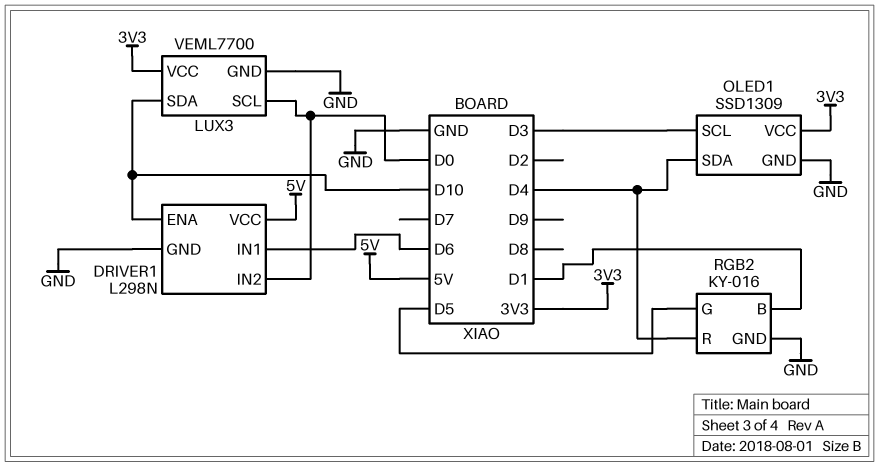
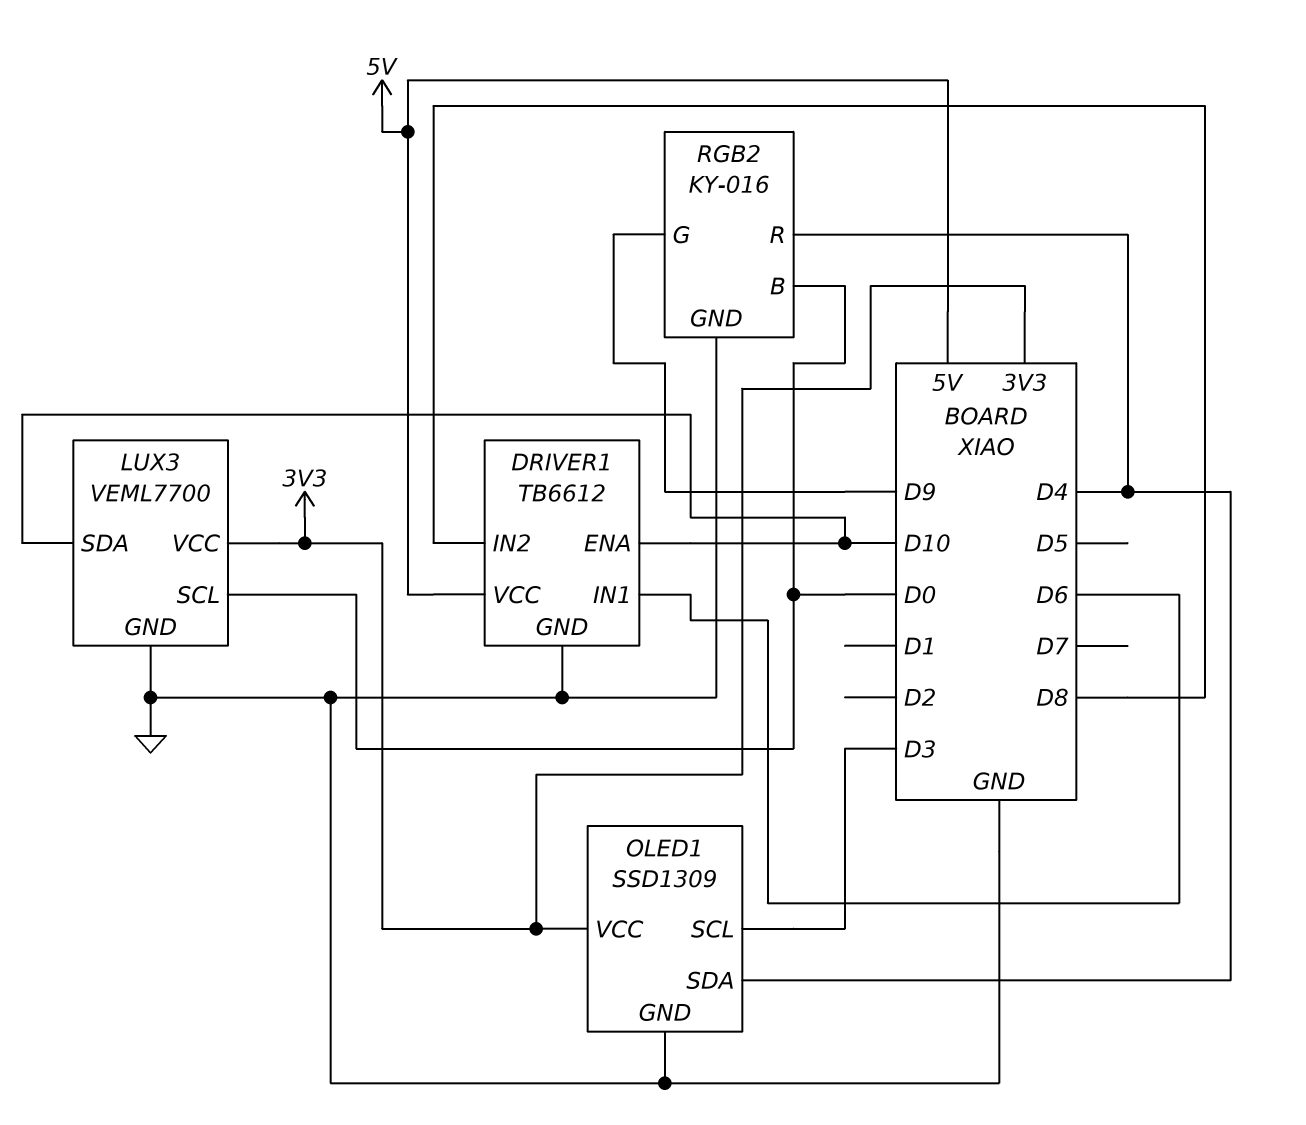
DRIVER1: L298N -> TB6612
DRIVER1 pin IN2: D0 -> D8
RGB2 pin B: D1 -> D0
RGB2 pin G: D5 -> D9

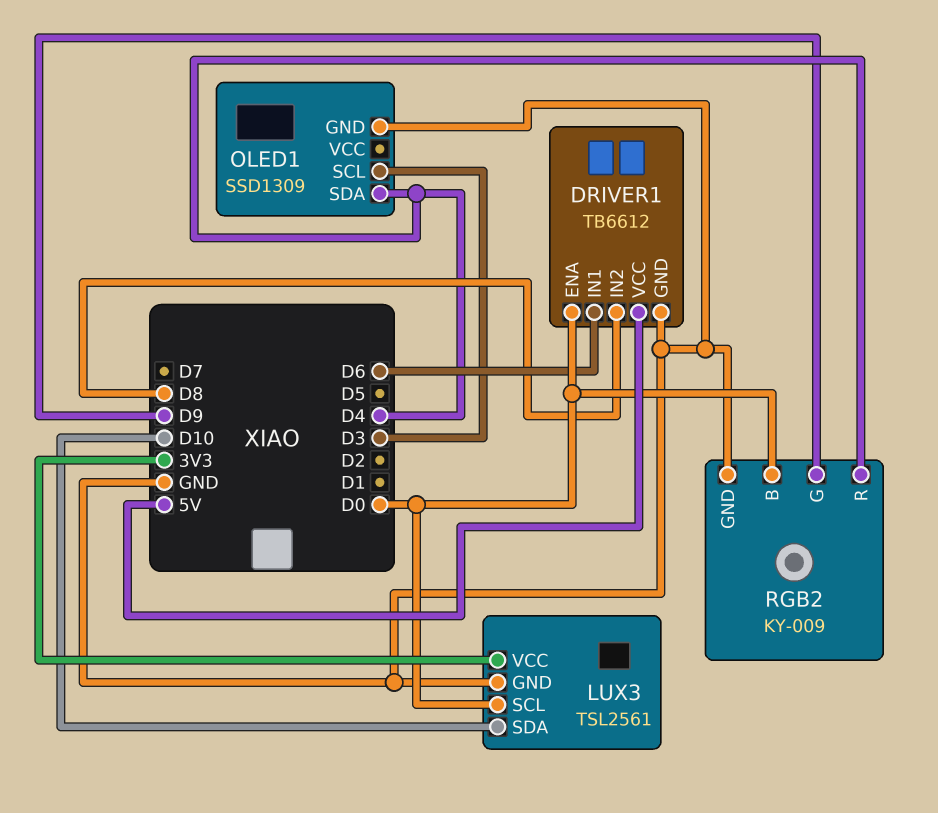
DRIVER1 pin ENA: D10 -> D0
LUX3: VEML7700 -> TSL2561
OLED1 pin VCC: 3V3 -> none
RGB2: KY-016 -> KY-009

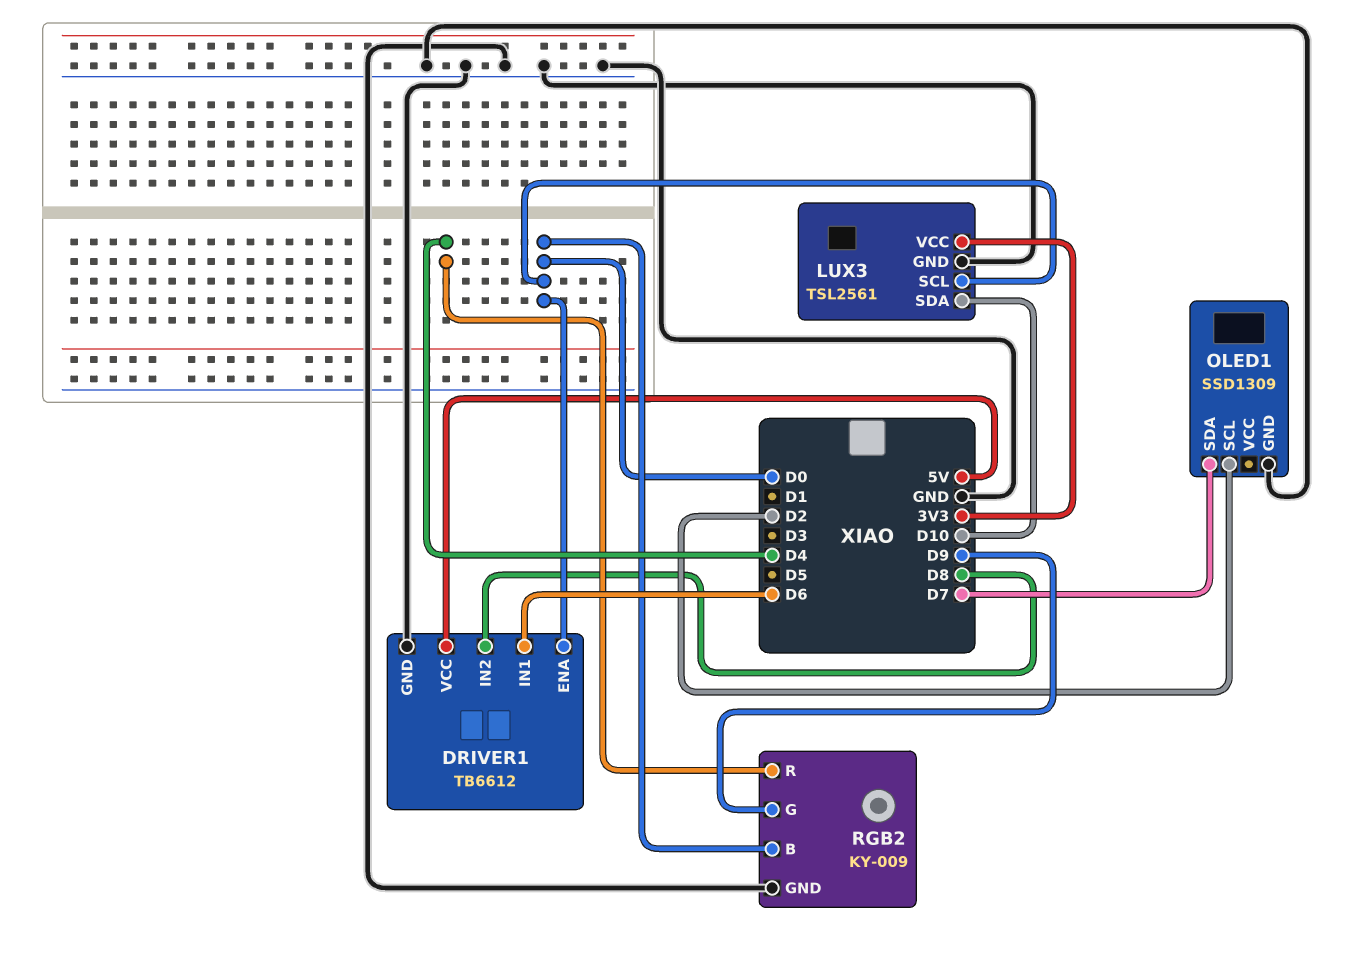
OLED1 pin SCL: D3 -> D2
OLED1 pin SDA: D4 -> D7

